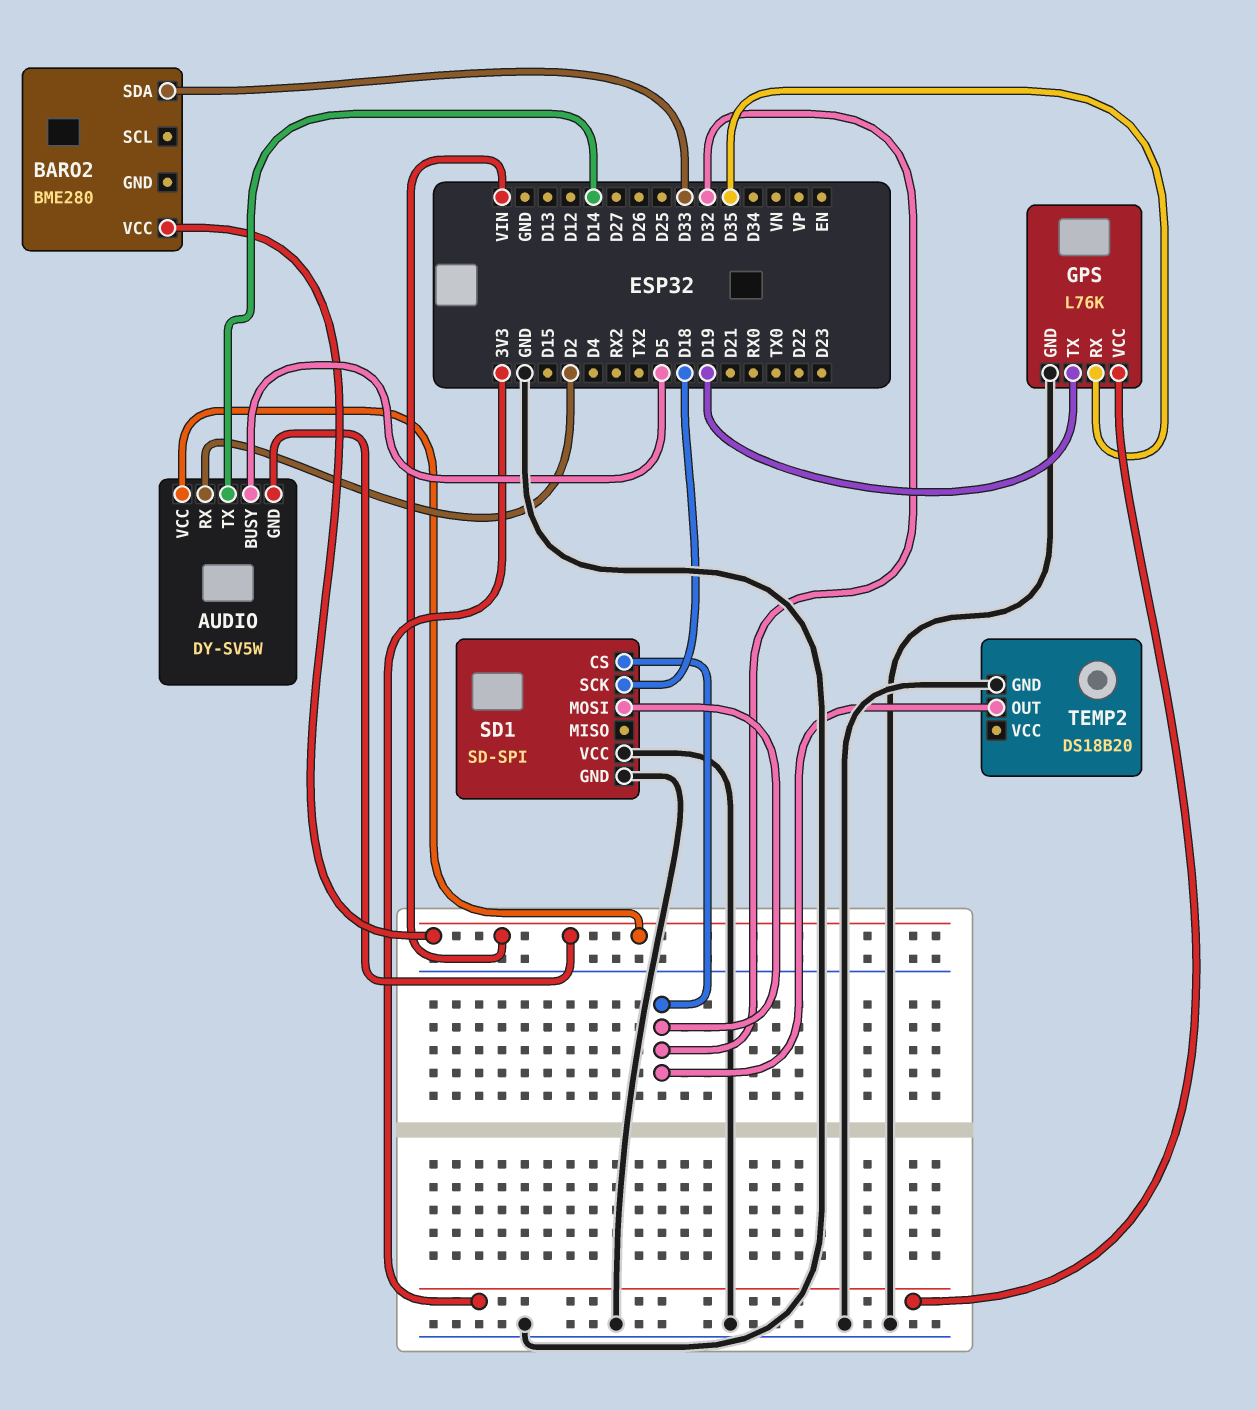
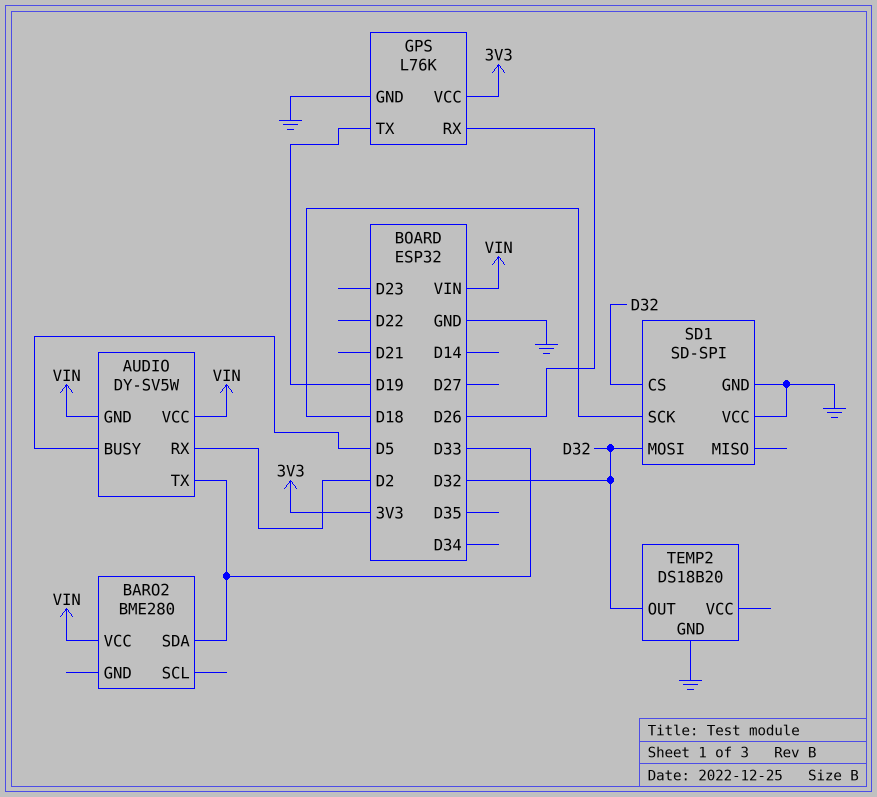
AUDIO pin TX: D14 -> D33
GPS pin RX: D35 -> D26

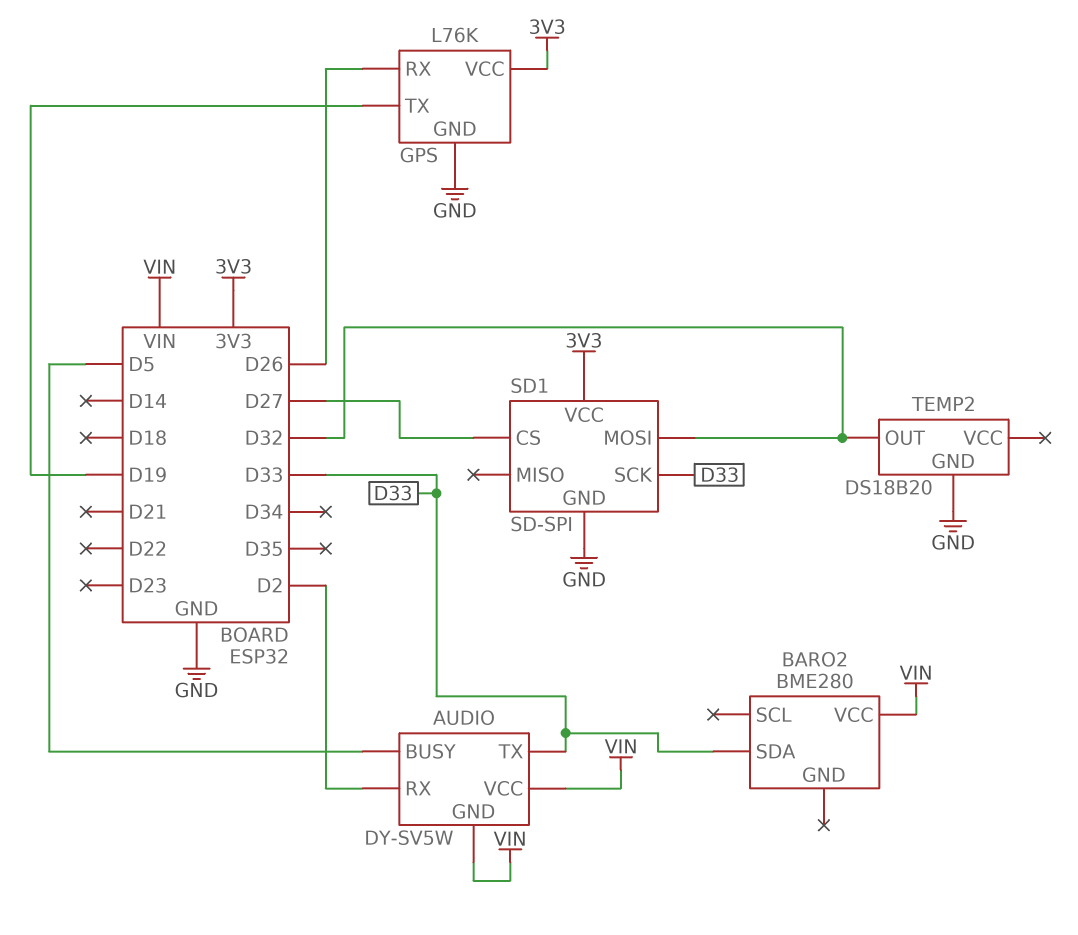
SD1 pin CS: D32 -> D27
SD1 pin SCK: D18 -> D33
SD1 pin VCC: GND -> 3V3

